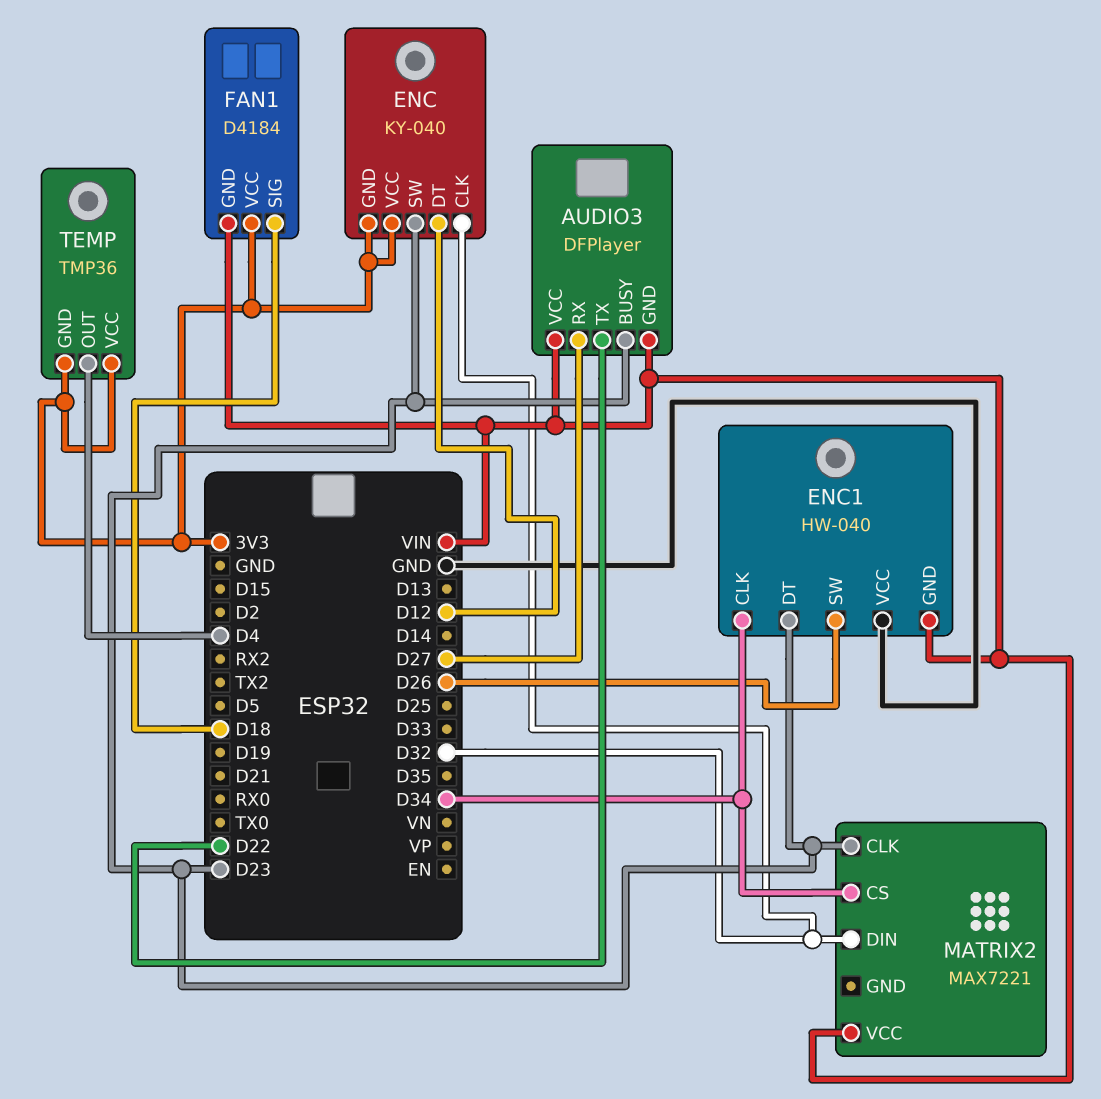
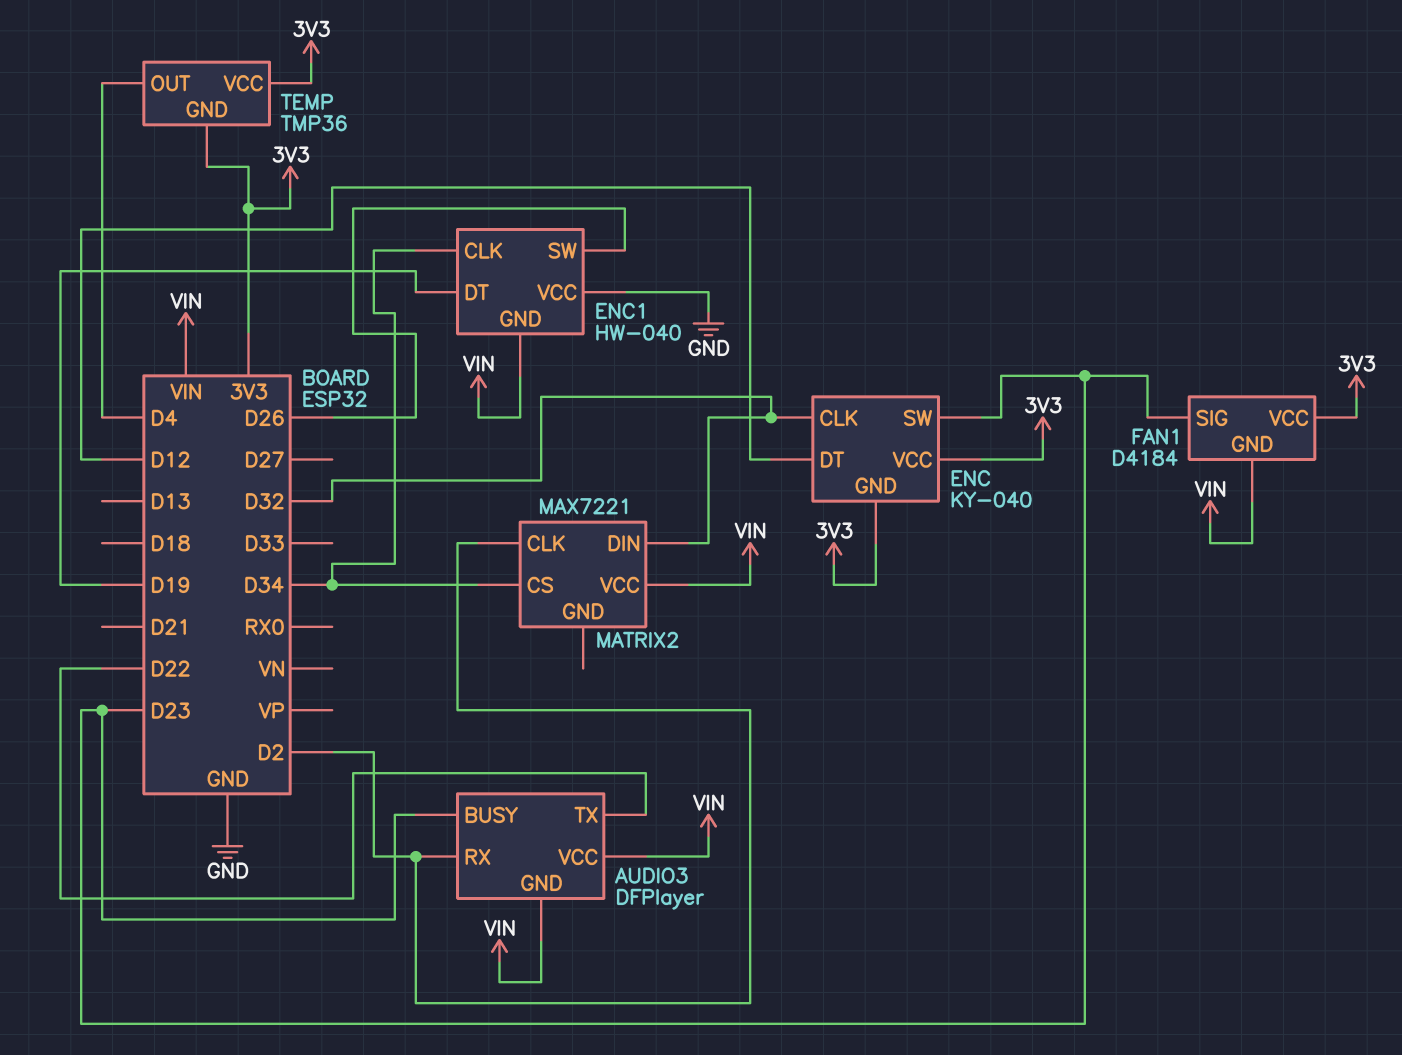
AUDIO3 pin RX: D27 -> D2
ENC1 pin DT: D23 -> D19
FAN1 pin SIG: D18 -> D23
MATRIX2 pin CLK: D23 -> D2

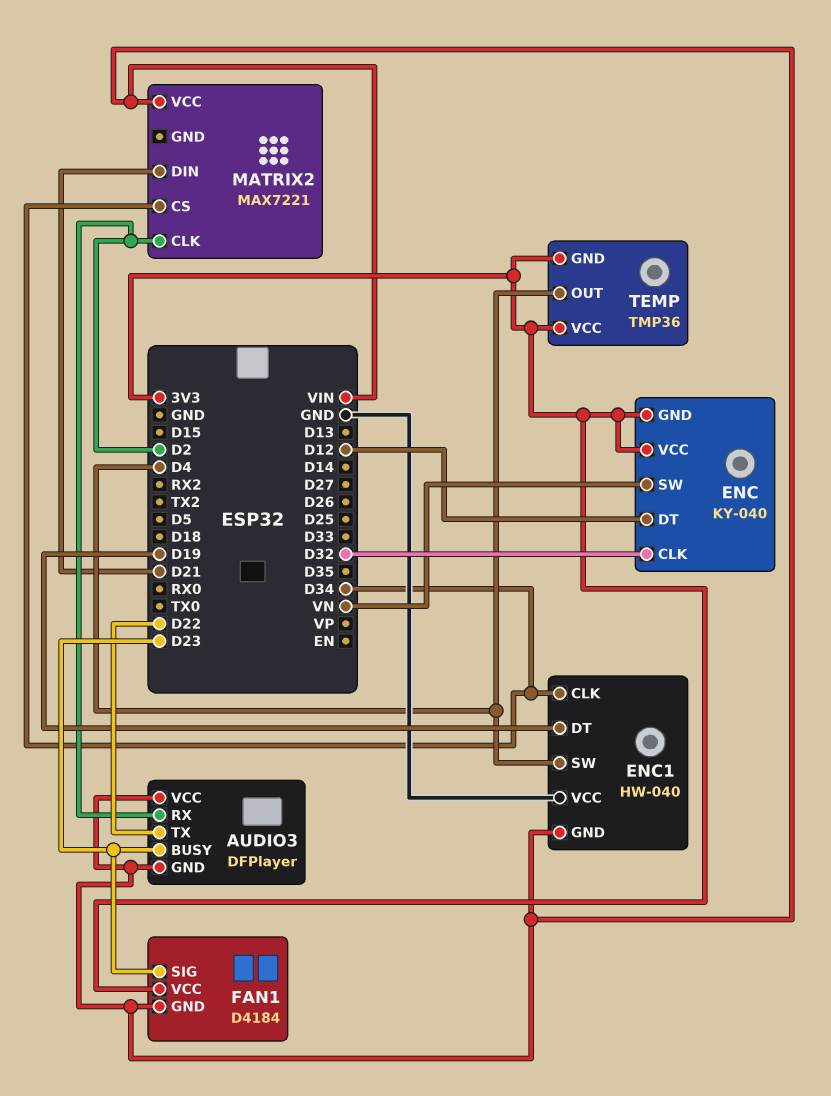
ENC pin SW: D23 -> VN
ENC1 pin SW: D26 -> D4
MATRIX2 pin DIN: D32 -> D21

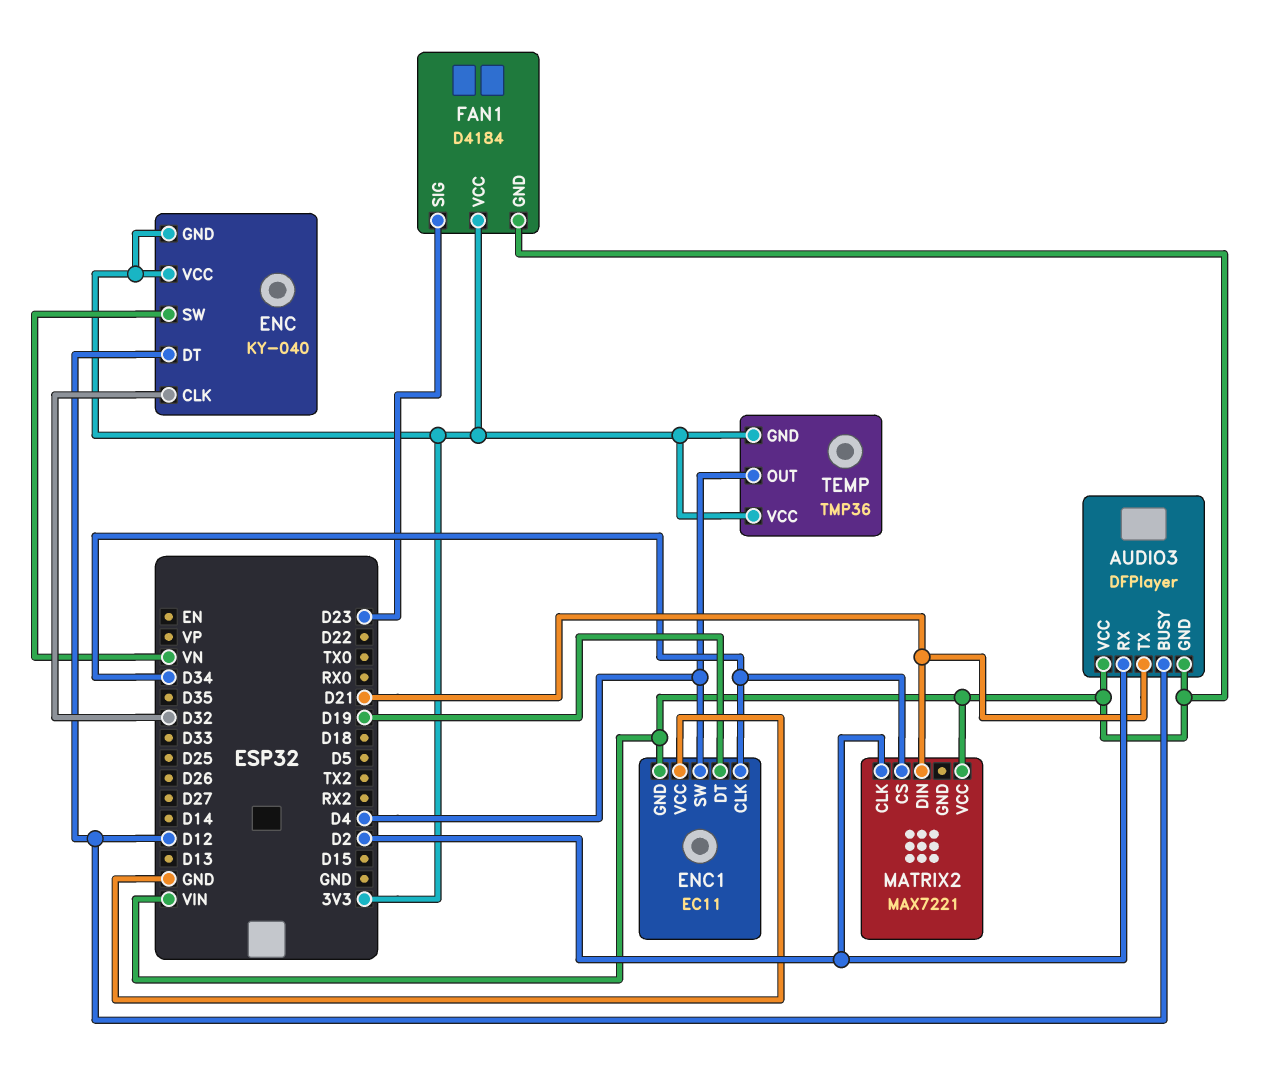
AUDIO3 pin BUSY: D23 -> D12
AUDIO3 pin TX: D22 -> D21
ENC1: HW-040 -> EC11

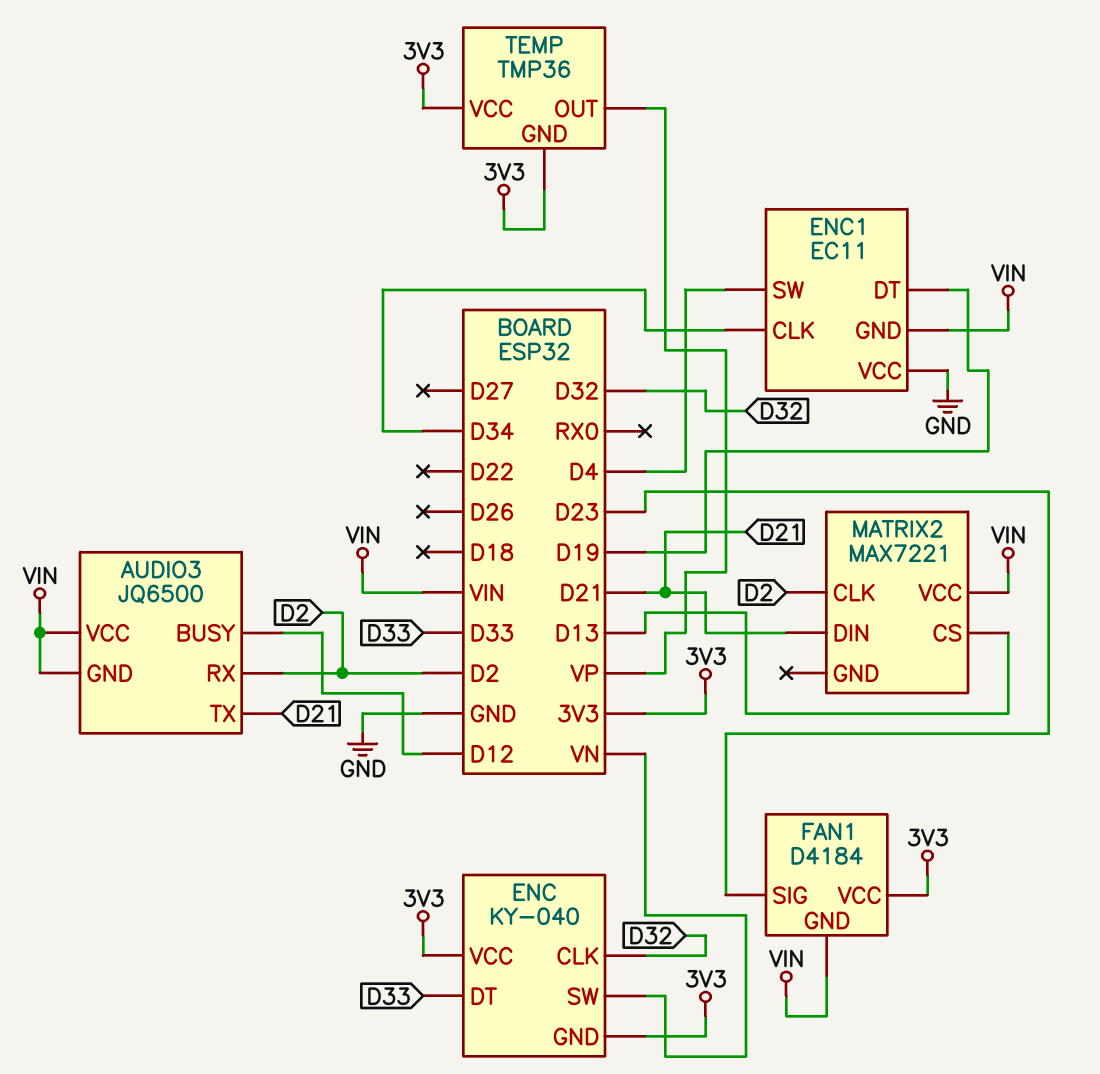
AUDIO3: DFPlayer -> JQ6500
ENC pin DT: D12 -> D33
MATRIX2 pin CS: D34 -> D13
TEMP pin OUT: D4 -> VP

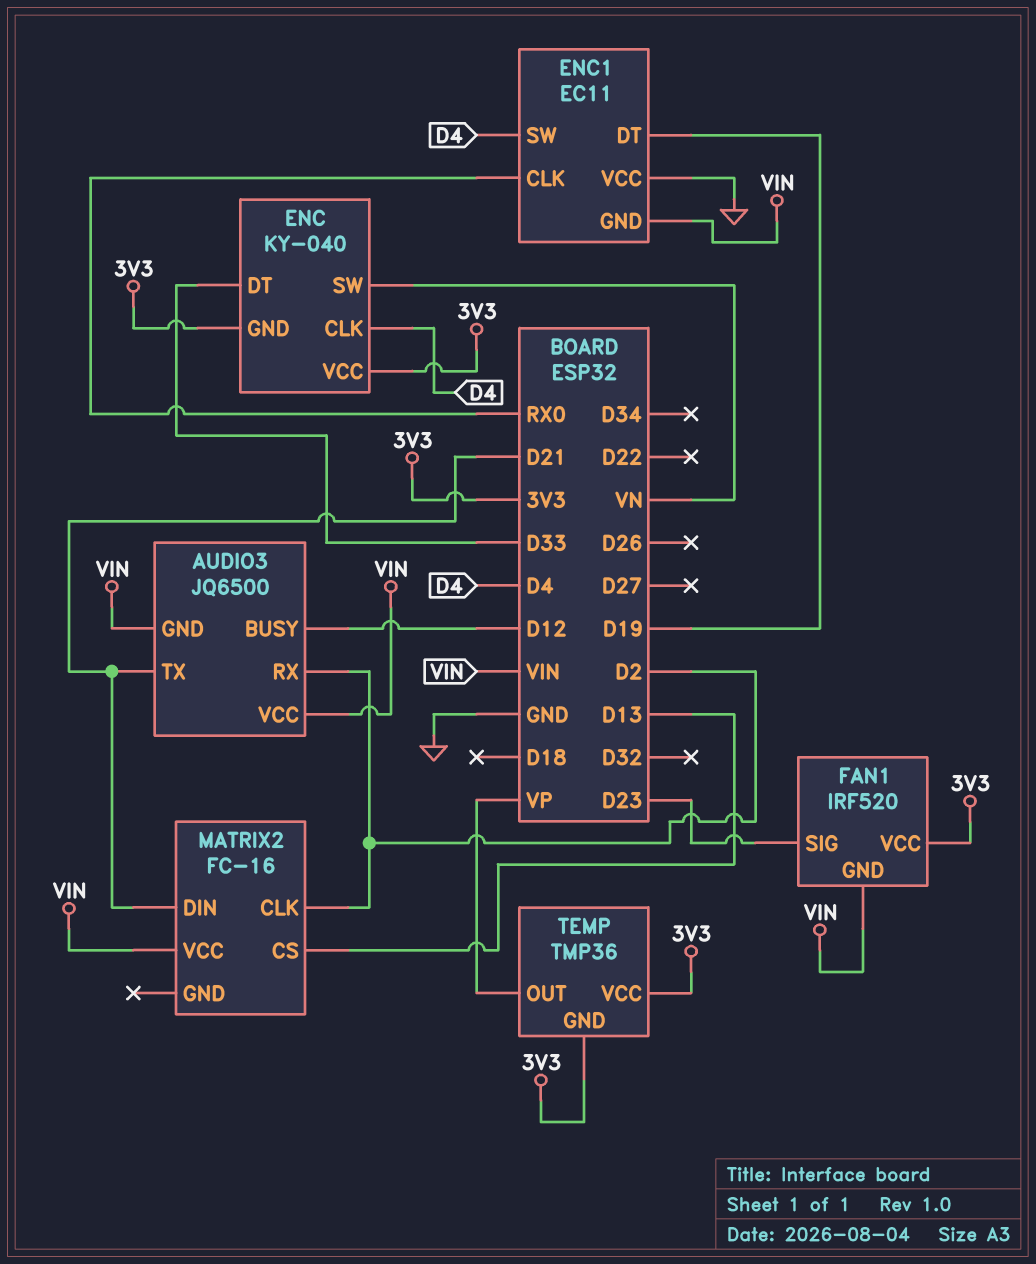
ENC pin CLK: D32 -> D4
ENC1 pin CLK: D34 -> RX0
FAN1: D4184 -> IRF520
MATRIX2: MAX7221 -> FC-16

